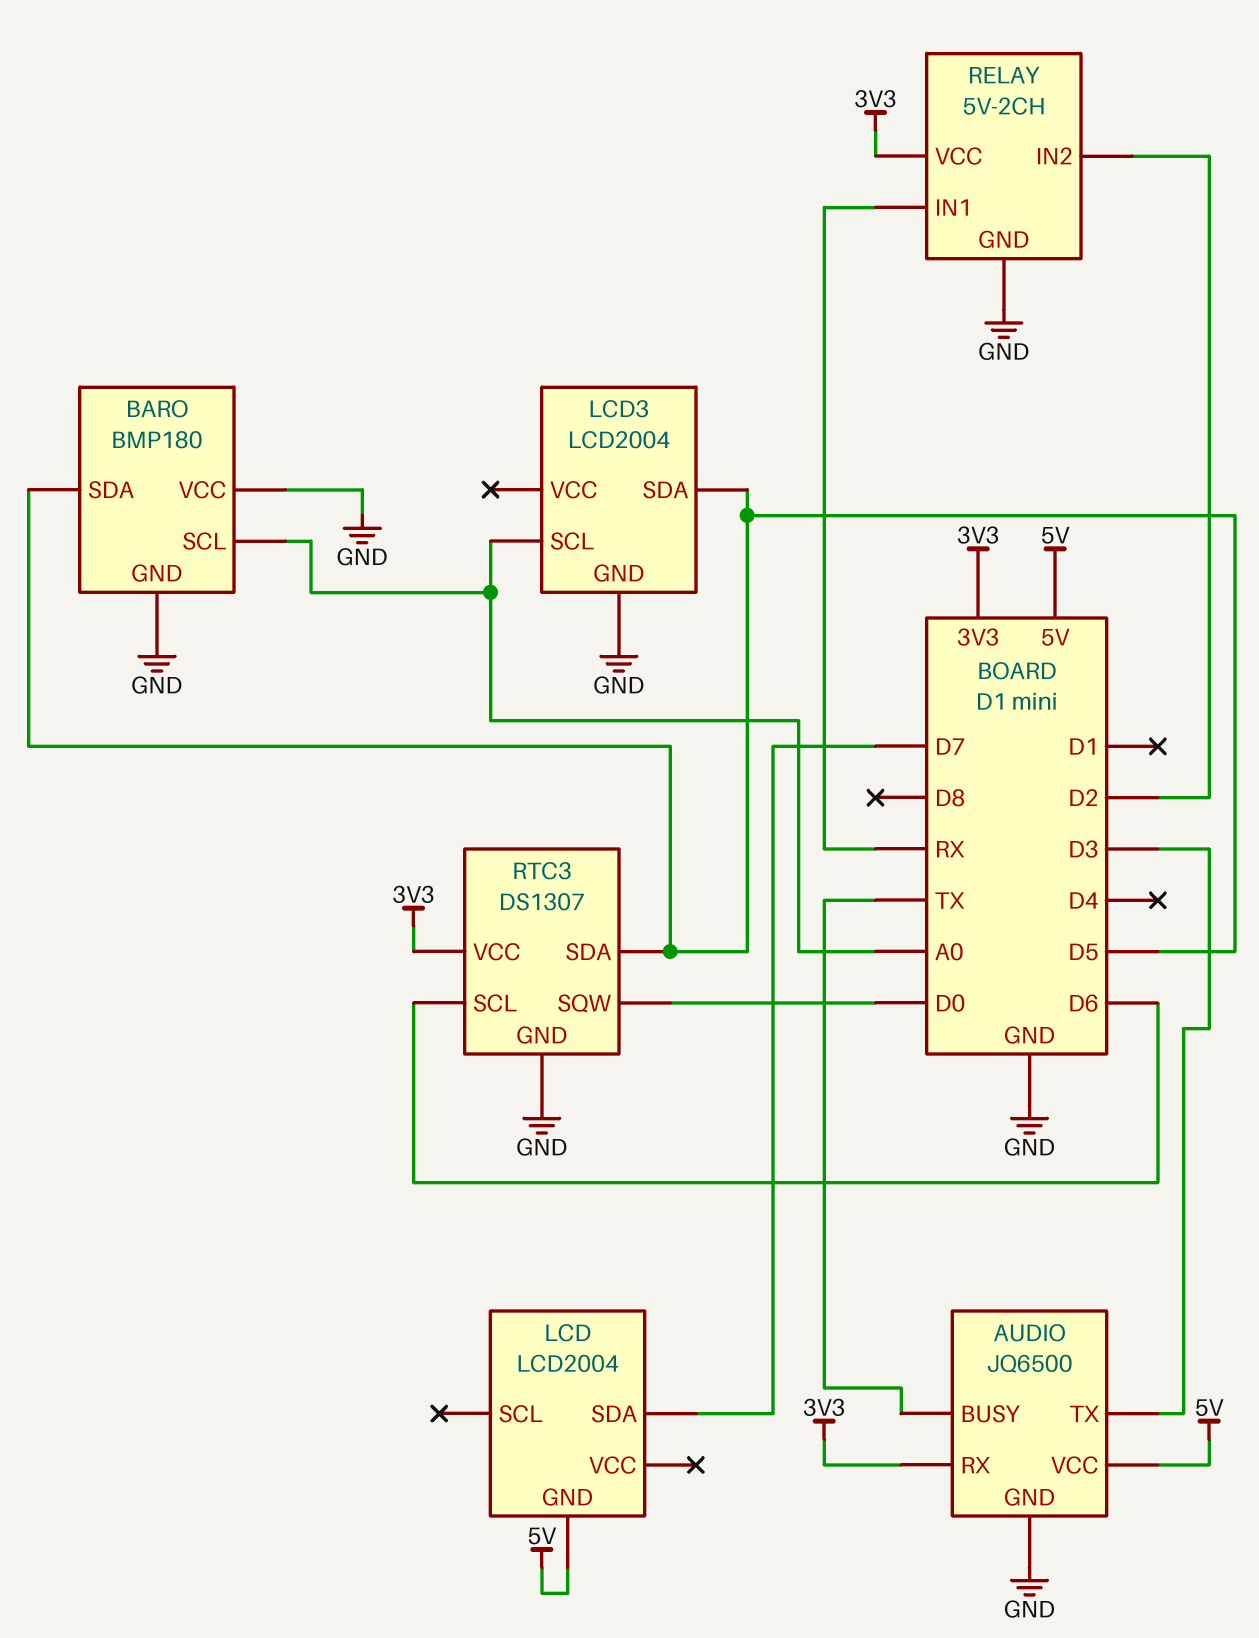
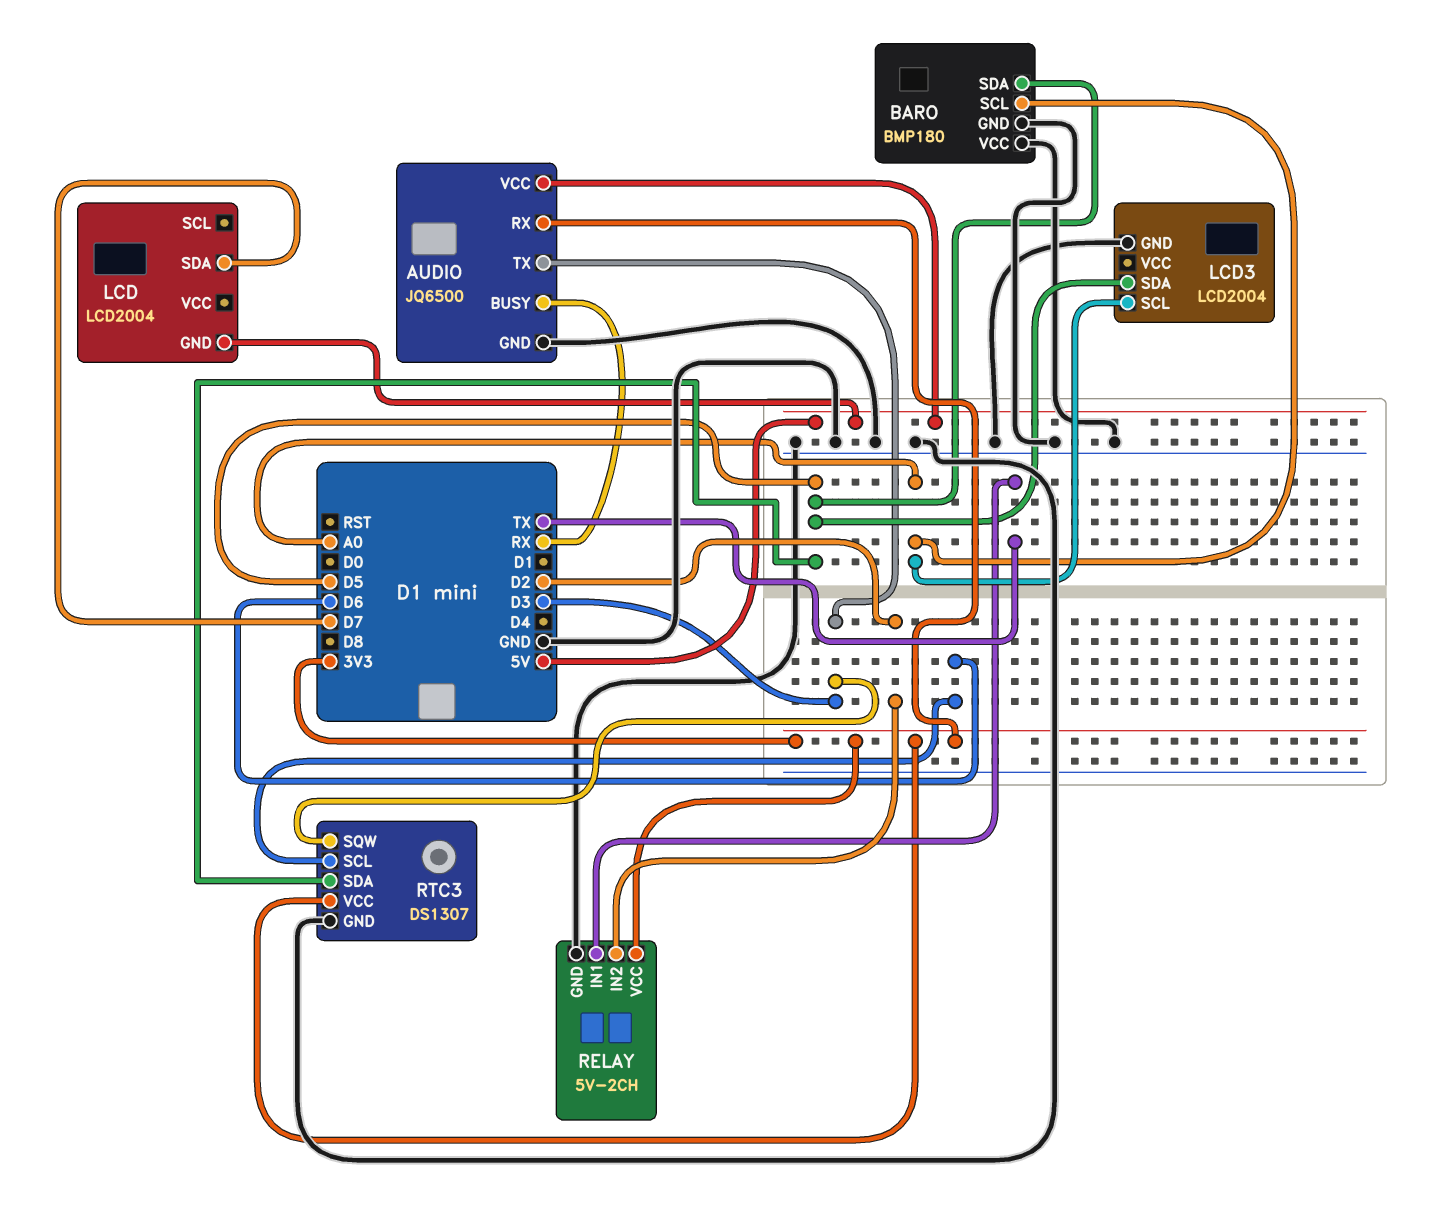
AUDIO pin BUSY: TX -> RX
RELAY pin IN1: RX -> TX
RTC3 pin SQW: D0 -> D3

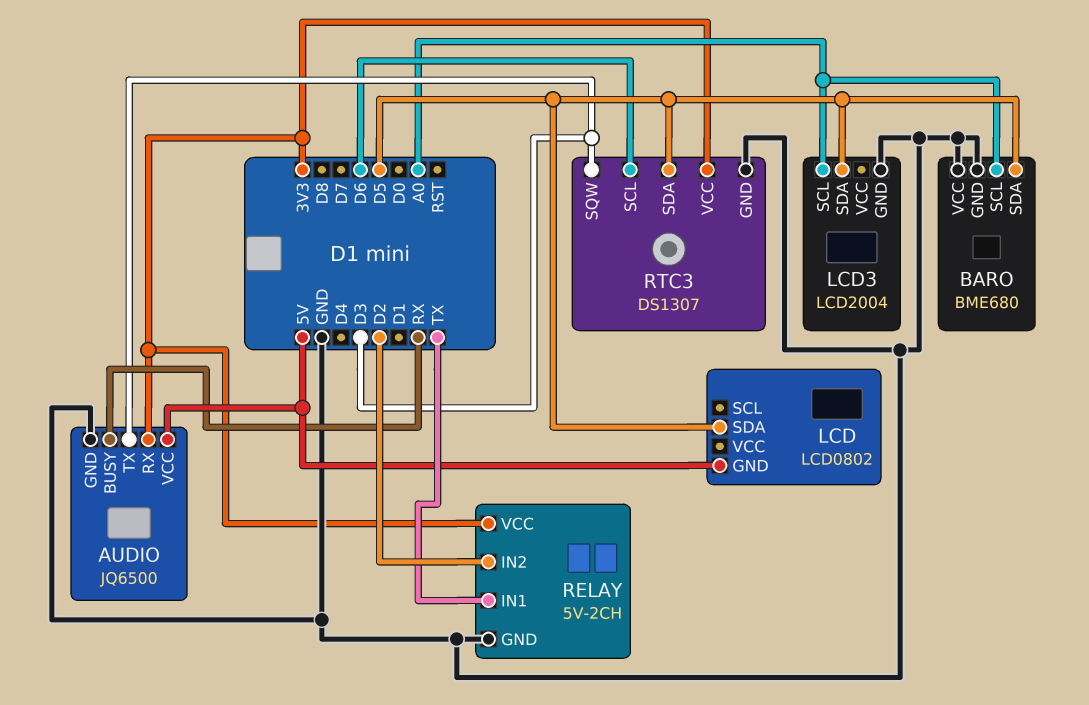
BARO: BMP180 -> BME680
LCD: LCD2004 -> LCD0802
LCD pin SDA: D7 -> D5

